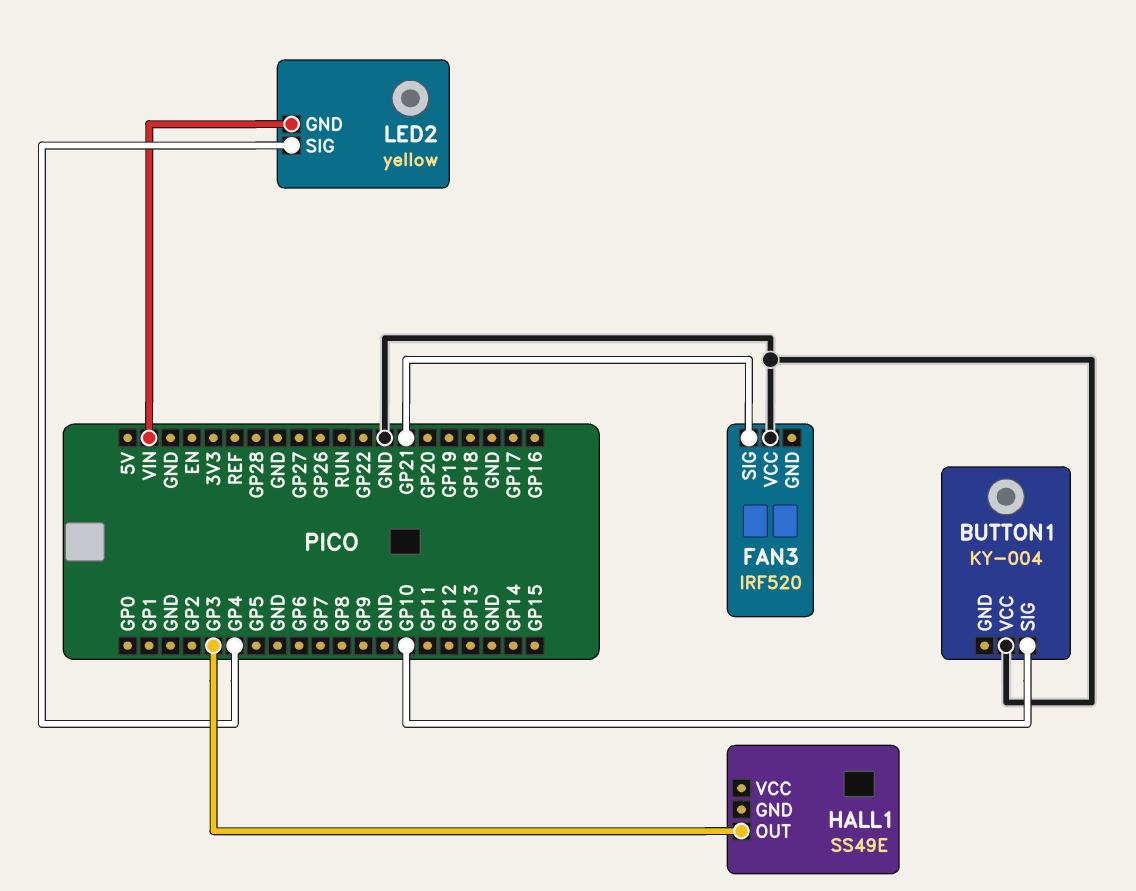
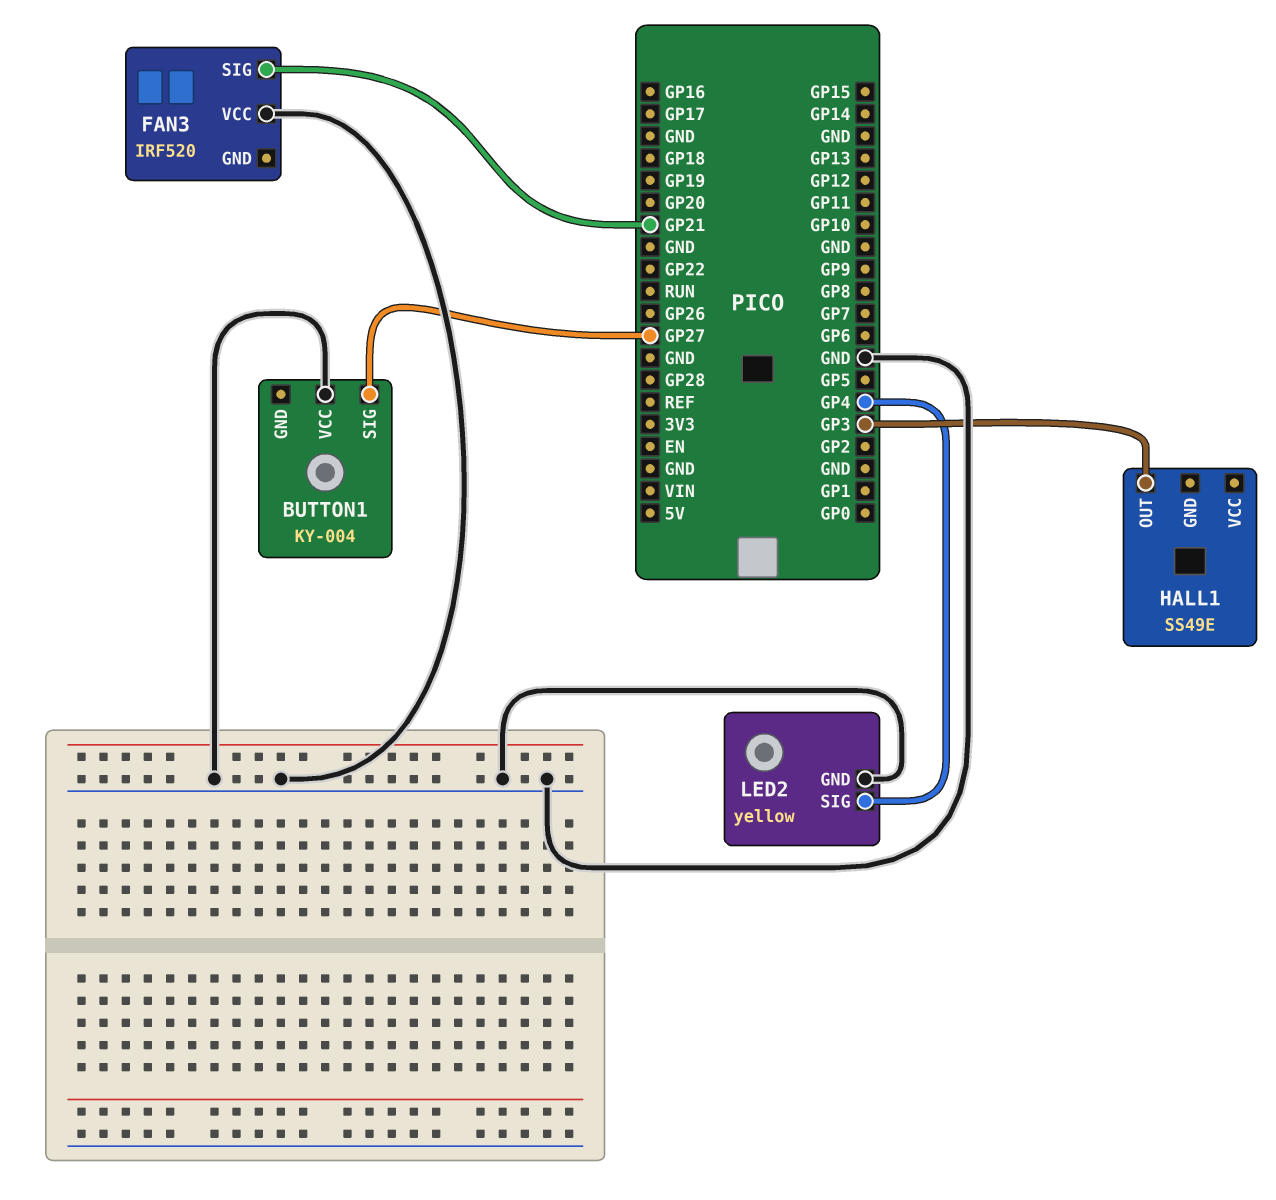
BUTTON1 pin SIG: GP10 -> GP27
LED2 pin GND: VIN -> GND

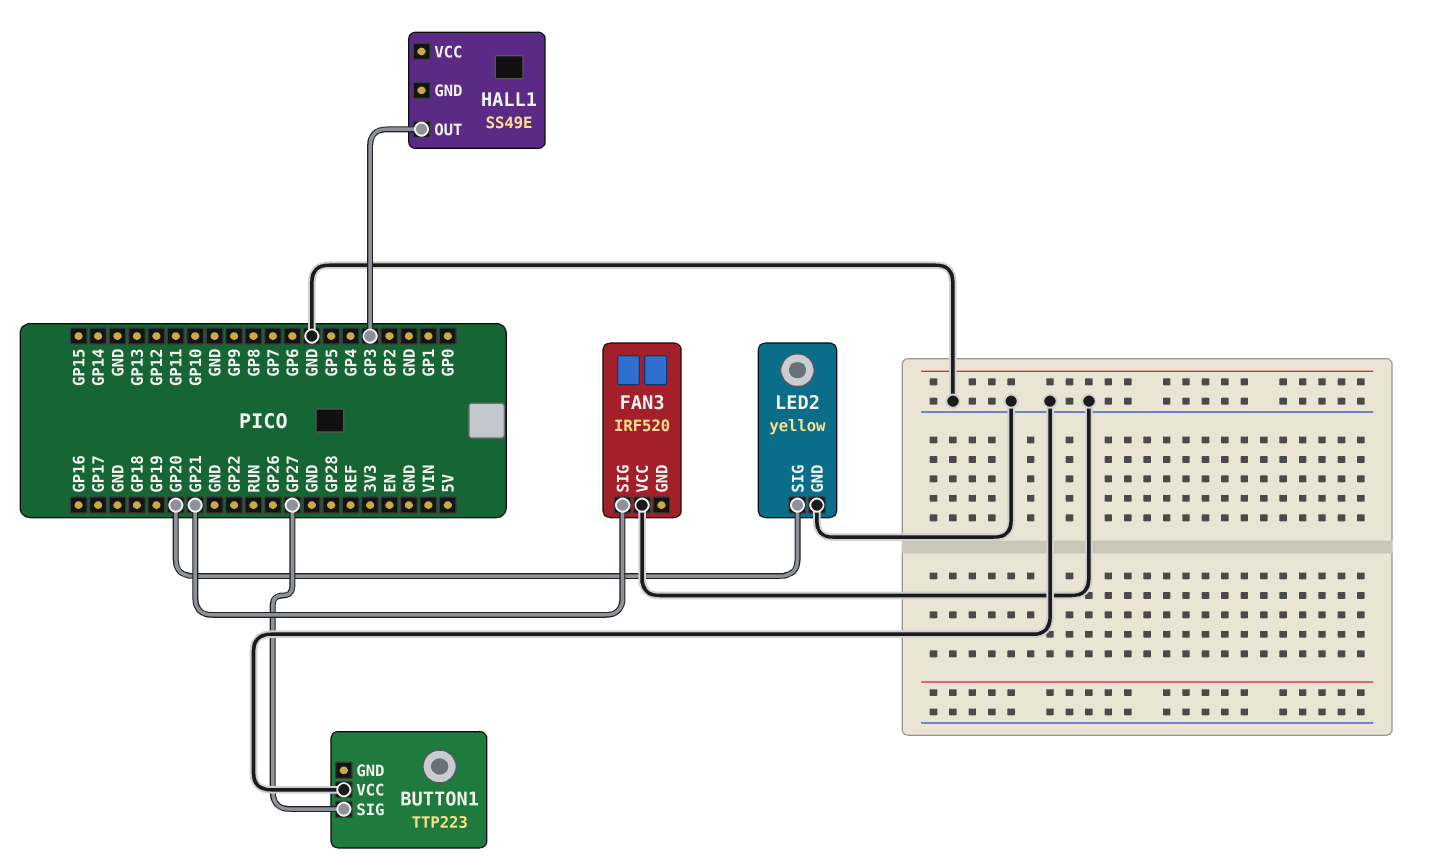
BUTTON1: KY-004 -> TTP223
LED2 pin SIG: GP4 -> GP20

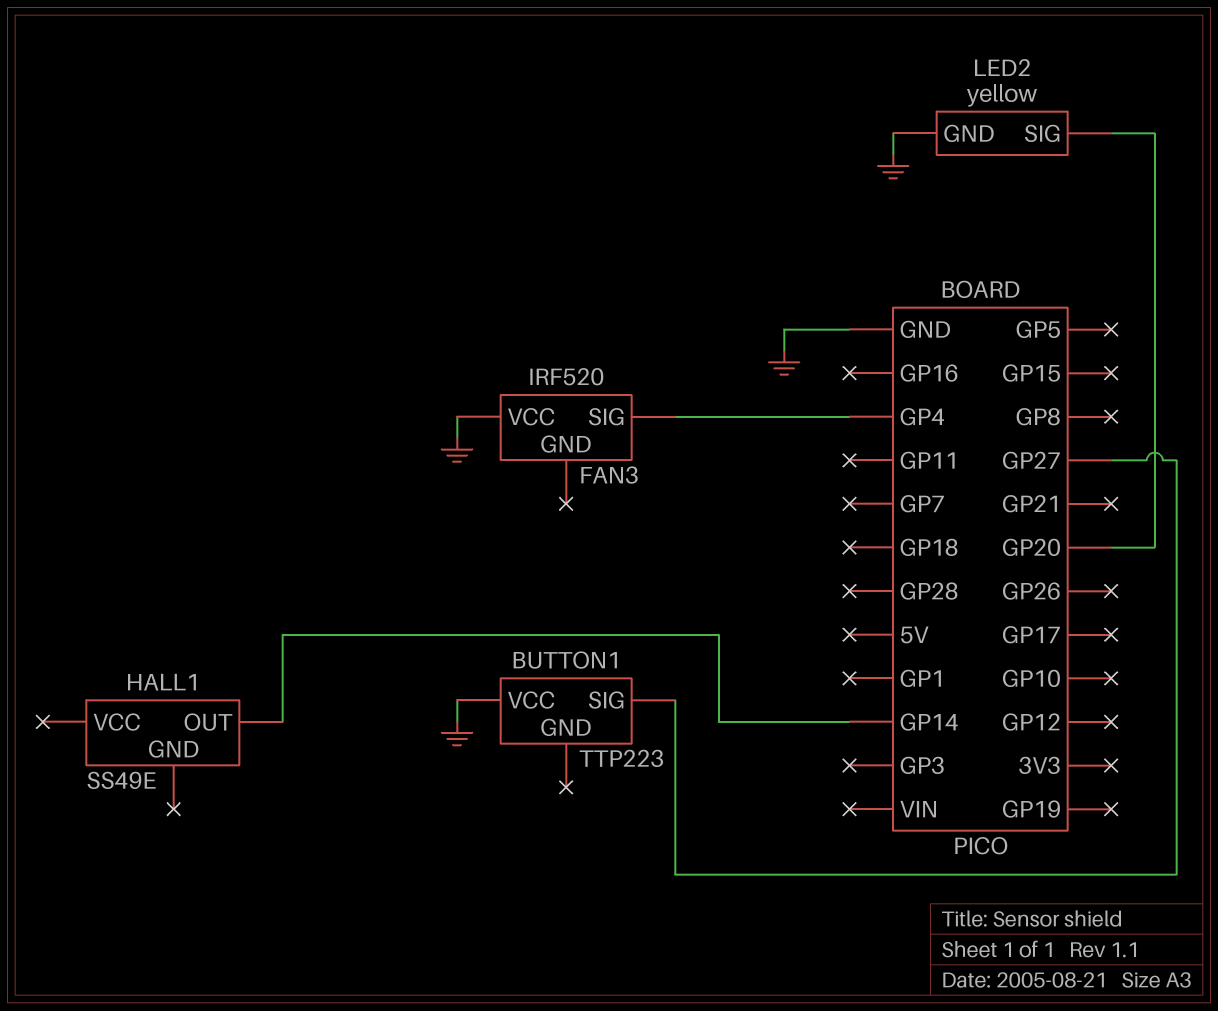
FAN3 pin SIG: GP21 -> GP4
HALL1 pin OUT: GP3 -> GP14

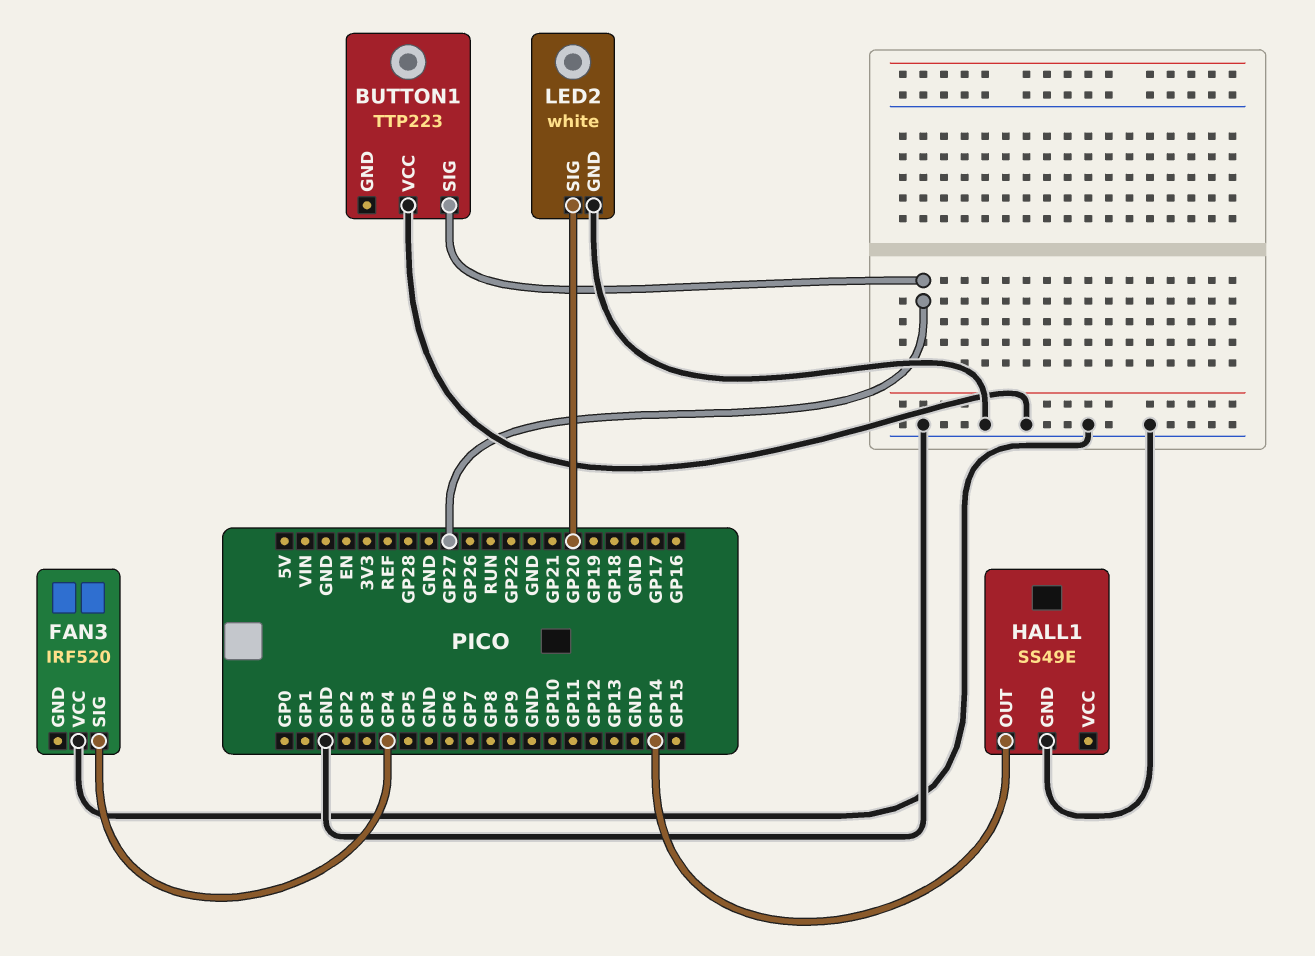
HALL1 pin GND: none -> GND
LED2: yellow -> white

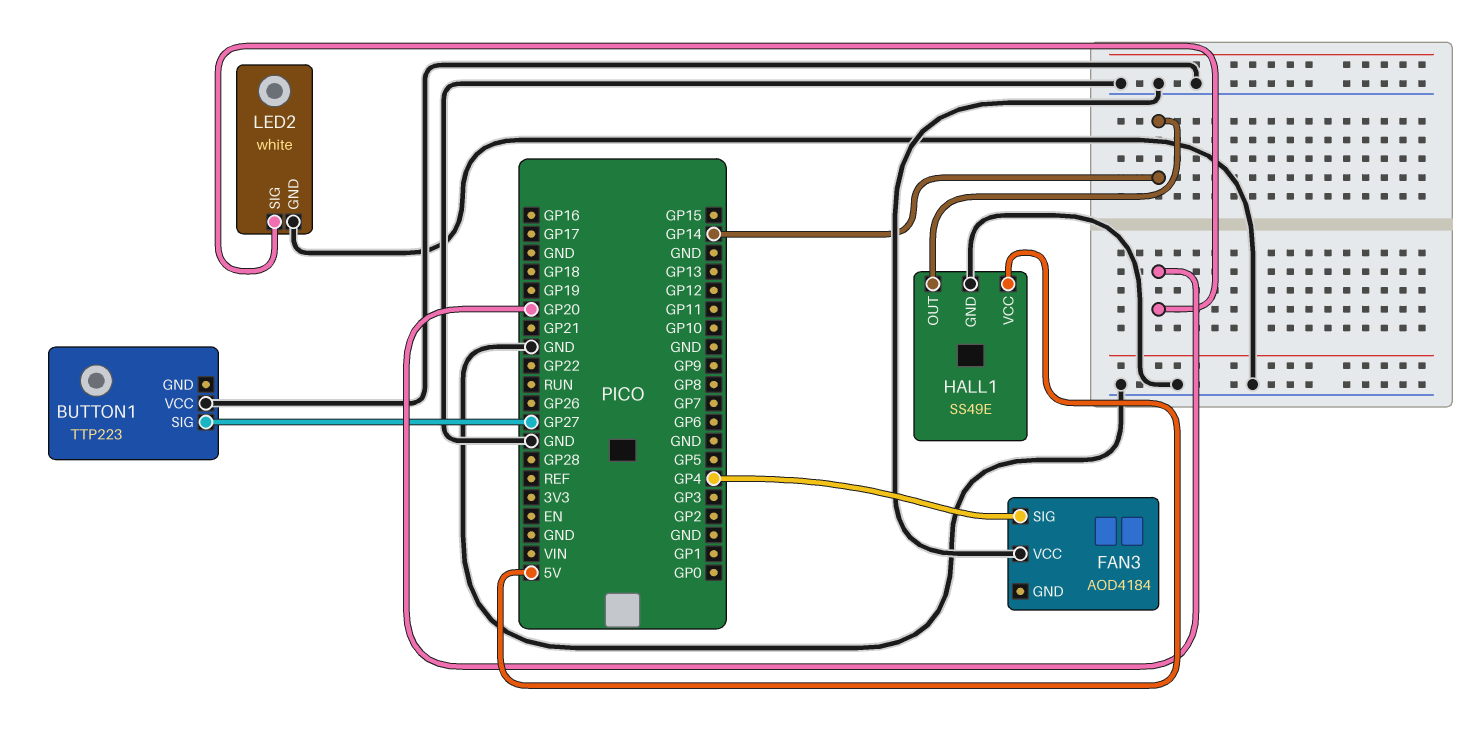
FAN3: IRF520 -> AOD4184
HALL1 pin VCC: none -> 5V

